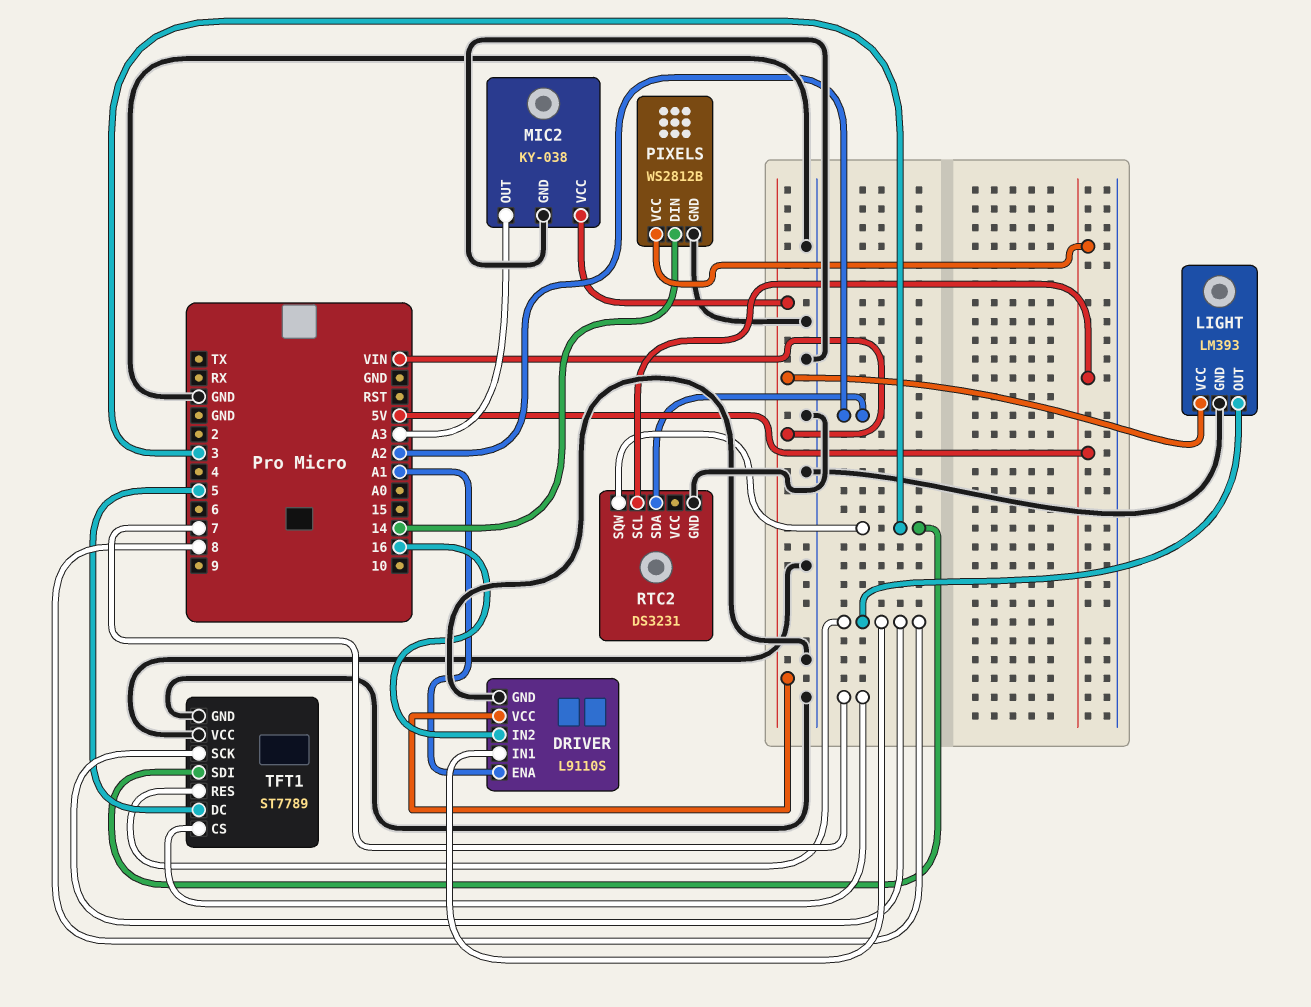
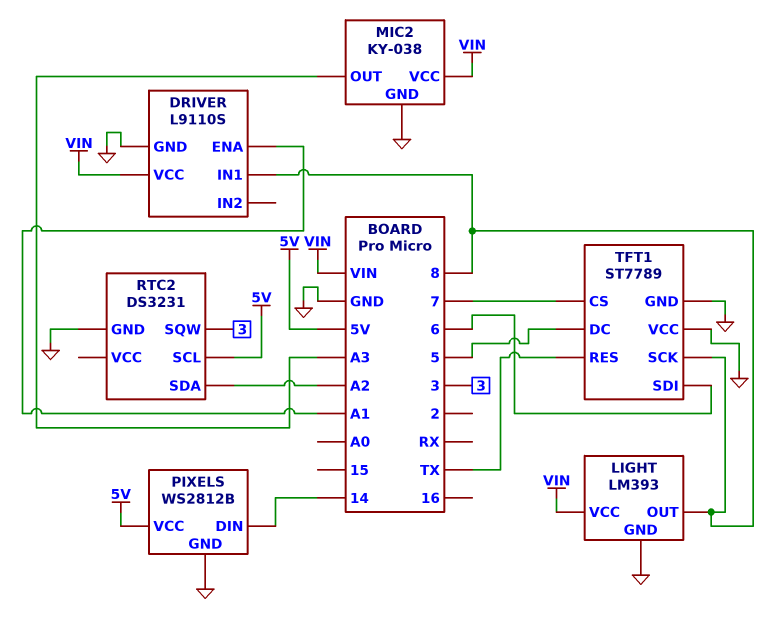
DRIVER pin IN2: 16 -> none
TFT1 pin RES: 8 -> TX
TFT1 pin SDI: 3 -> 6

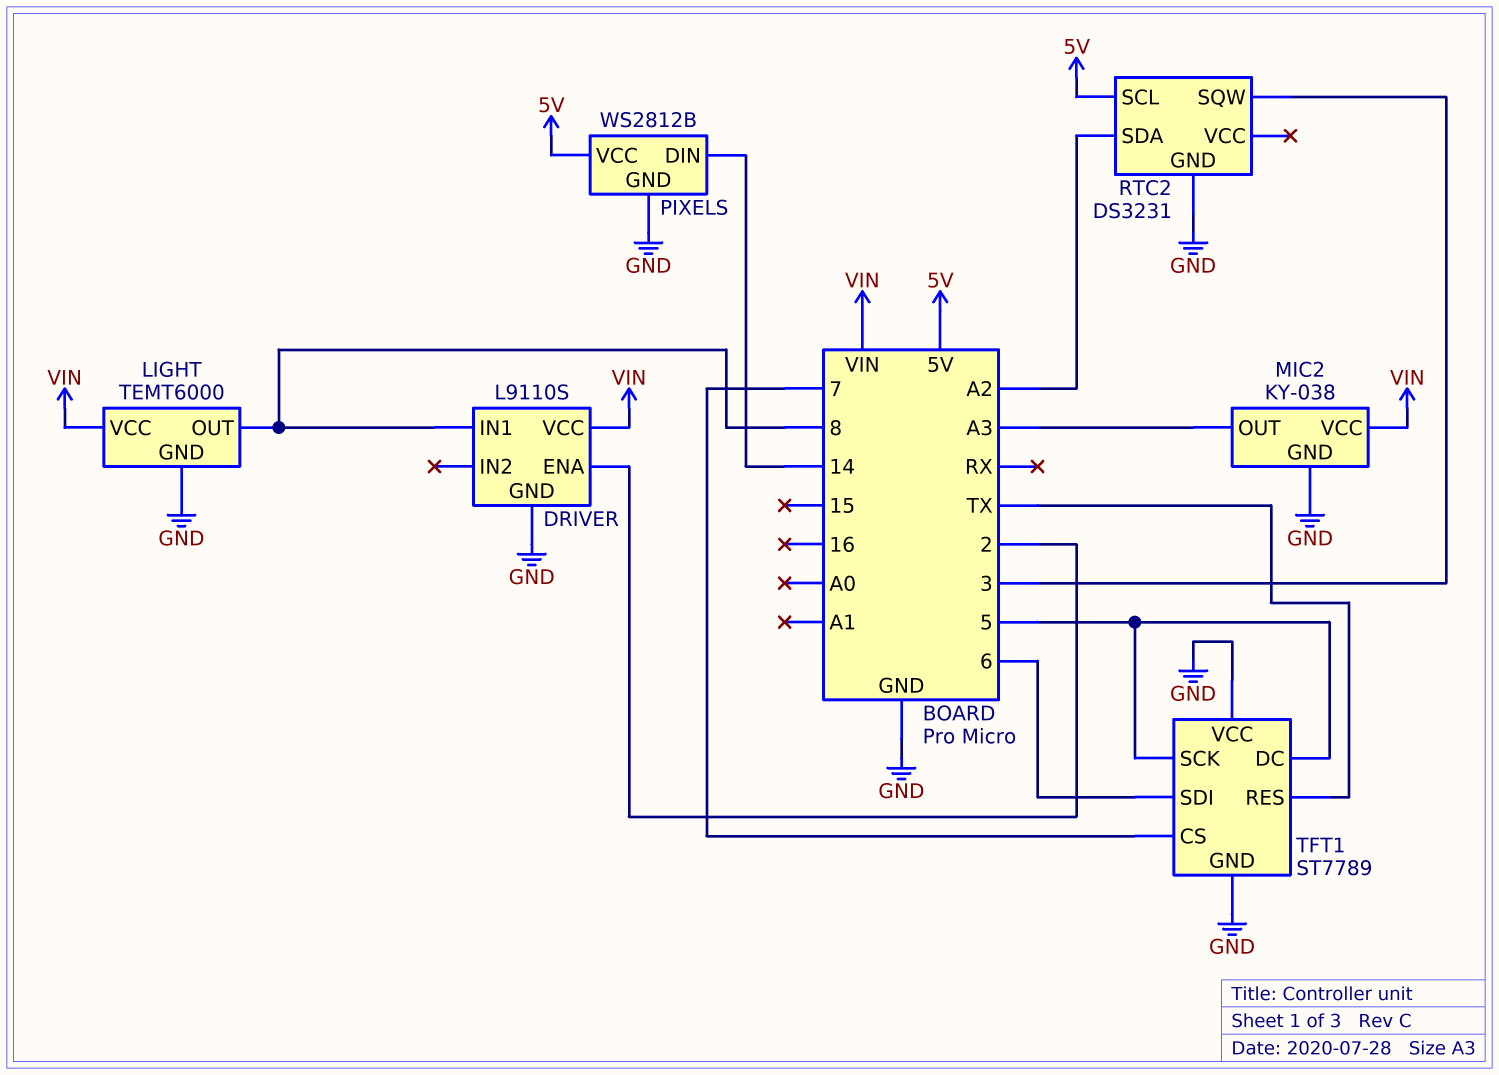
DRIVER pin ENA: A1 -> 2
LIGHT: LM393 -> TEMT6000
TFT1 pin SCK: 8 -> 5

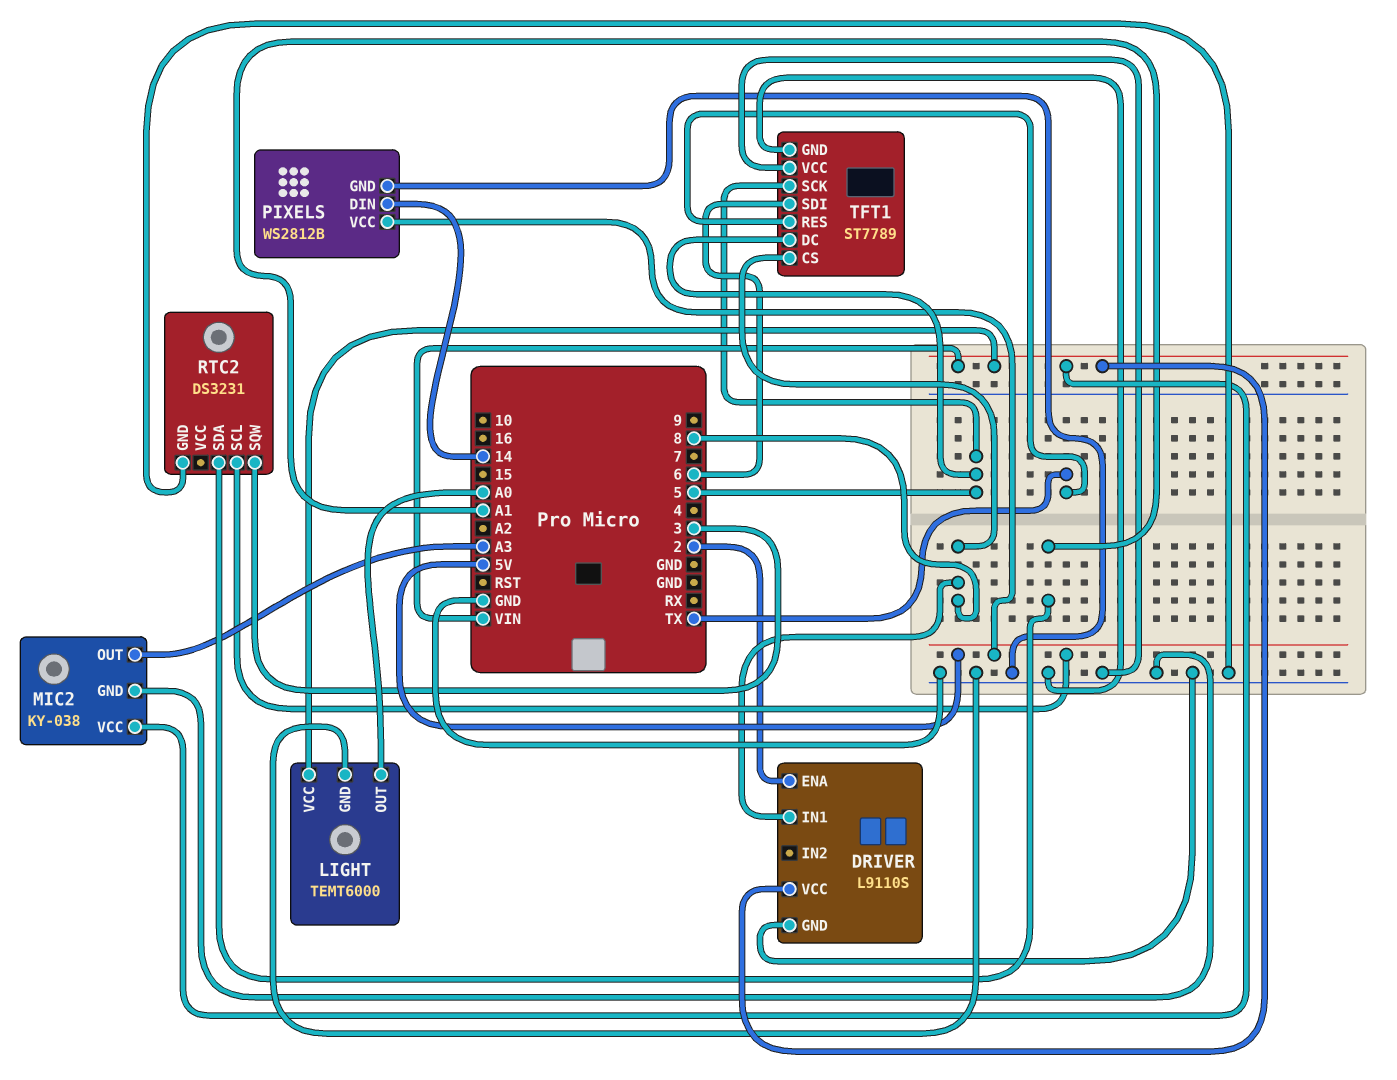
LIGHT pin OUT: 8 -> A0
RTC2 pin SDA: A2 -> A1
TFT1 pin CS: 7 -> 8

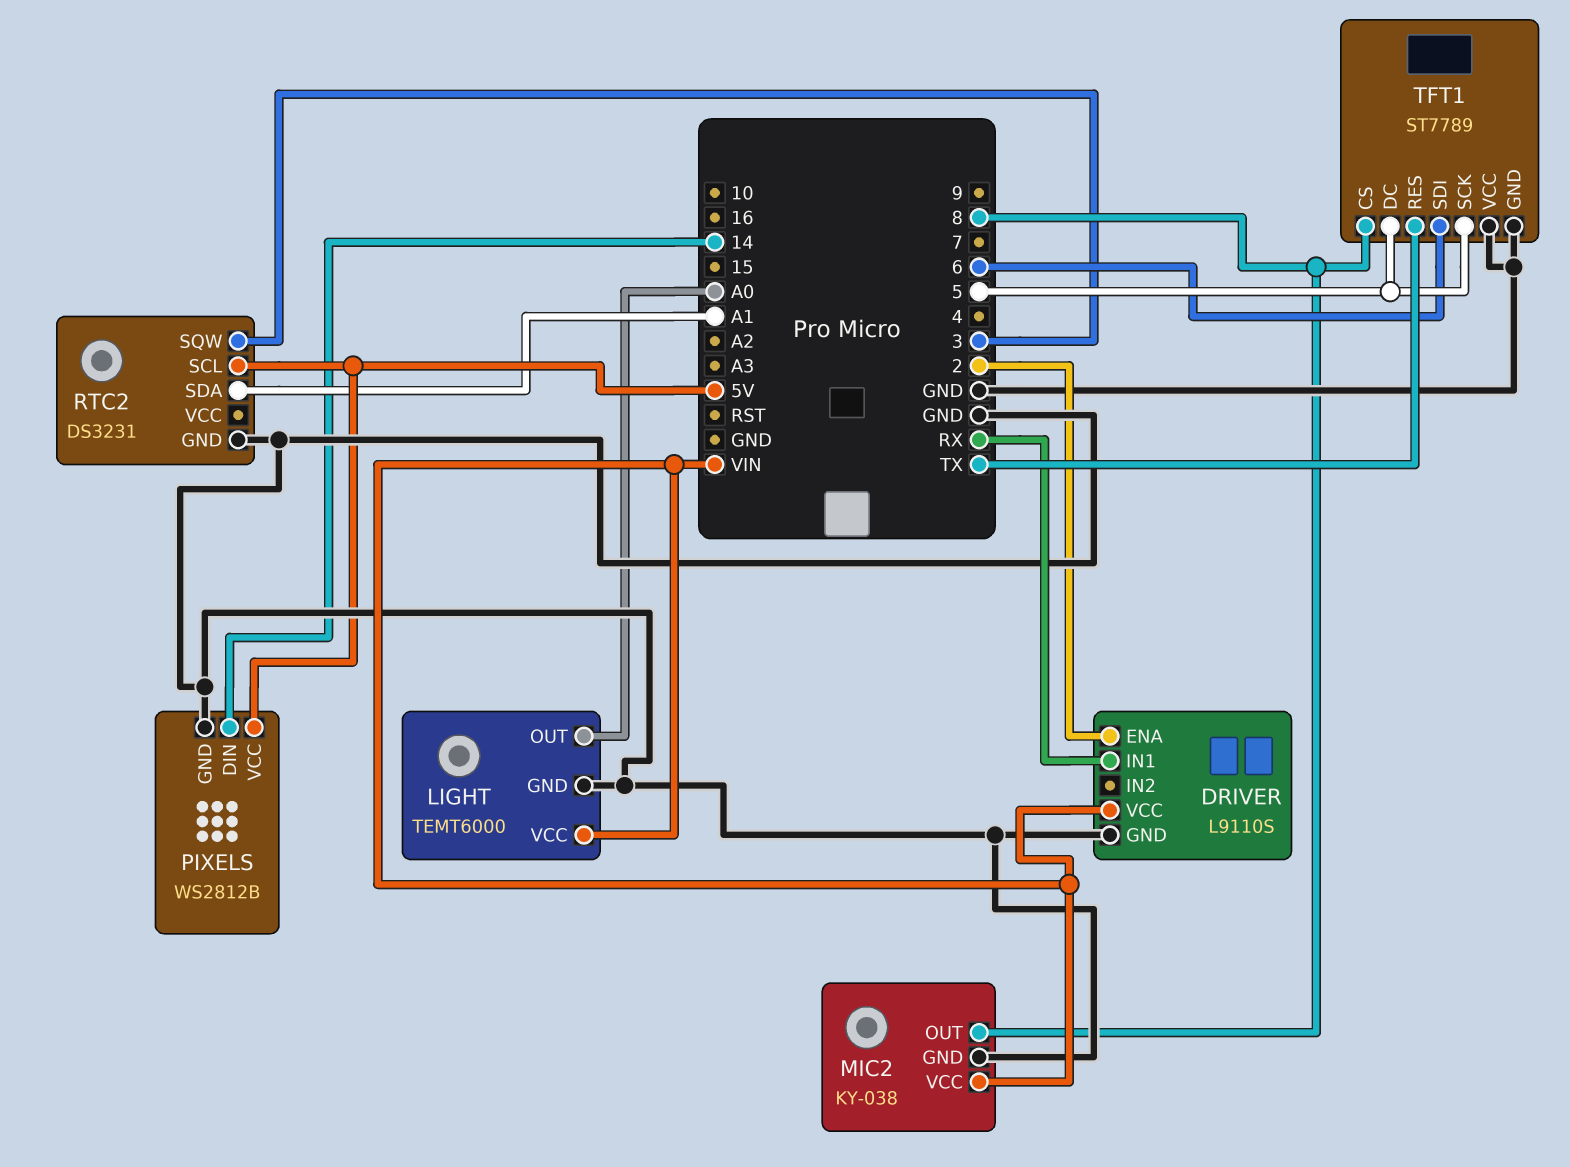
DRIVER pin IN1: 8 -> RX
MIC2 pin OUT: A3 -> 8

